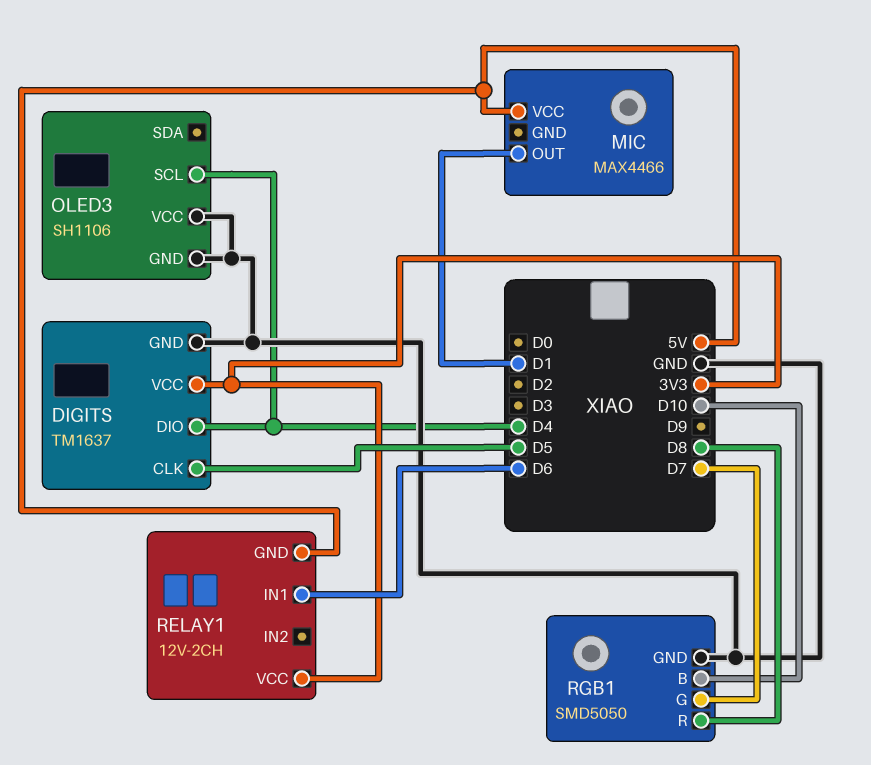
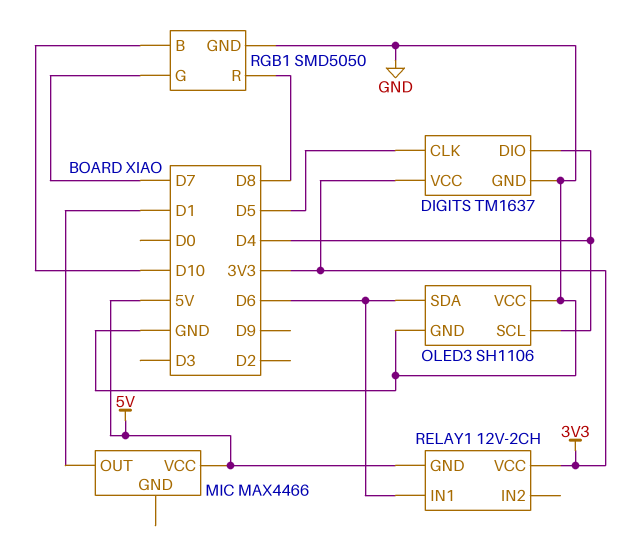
OLED3 pin SDA: none -> D6

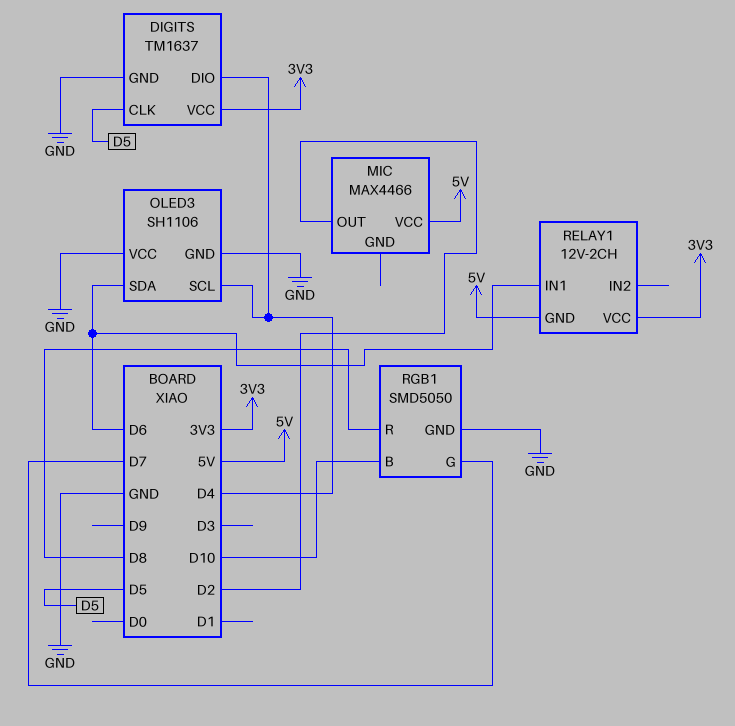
MIC pin OUT: D1 -> D2

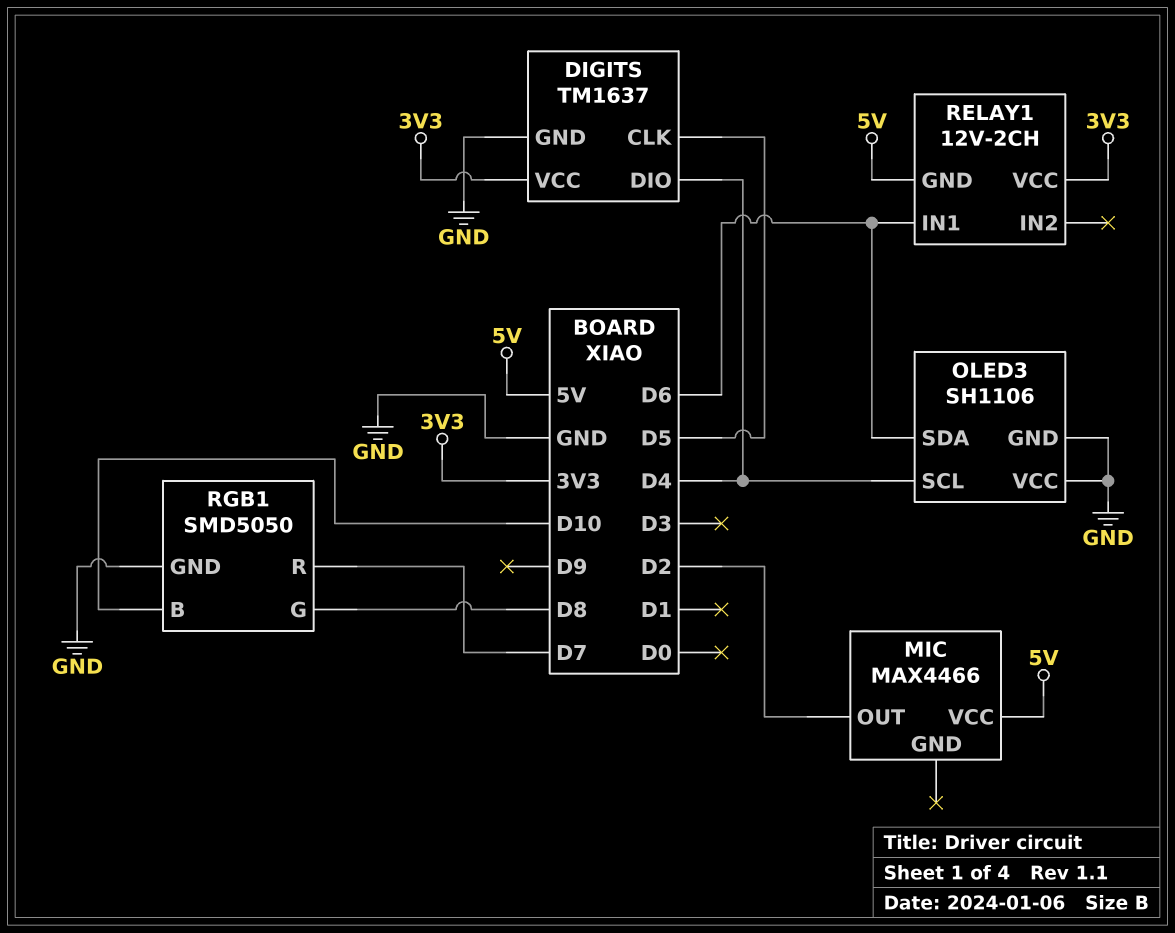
RGB1 pin G: D7 -> D8
RGB1 pin R: D8 -> D7

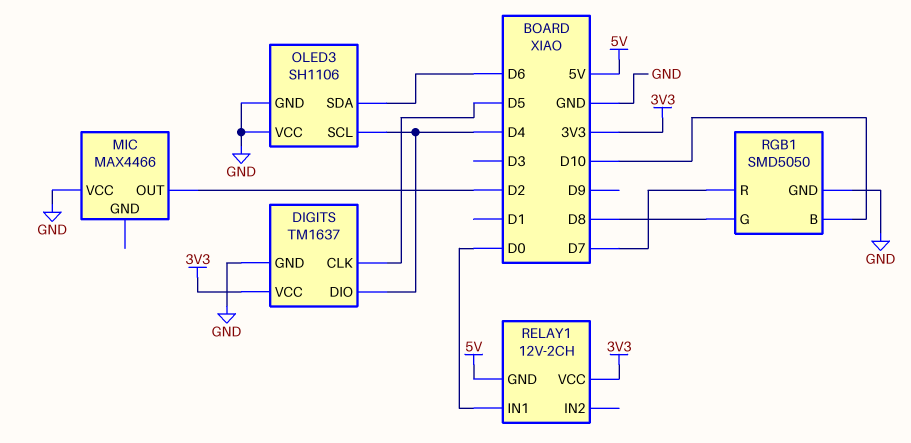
MIC pin VCC: 5V -> GND
RELAY1 pin IN1: D6 -> D0

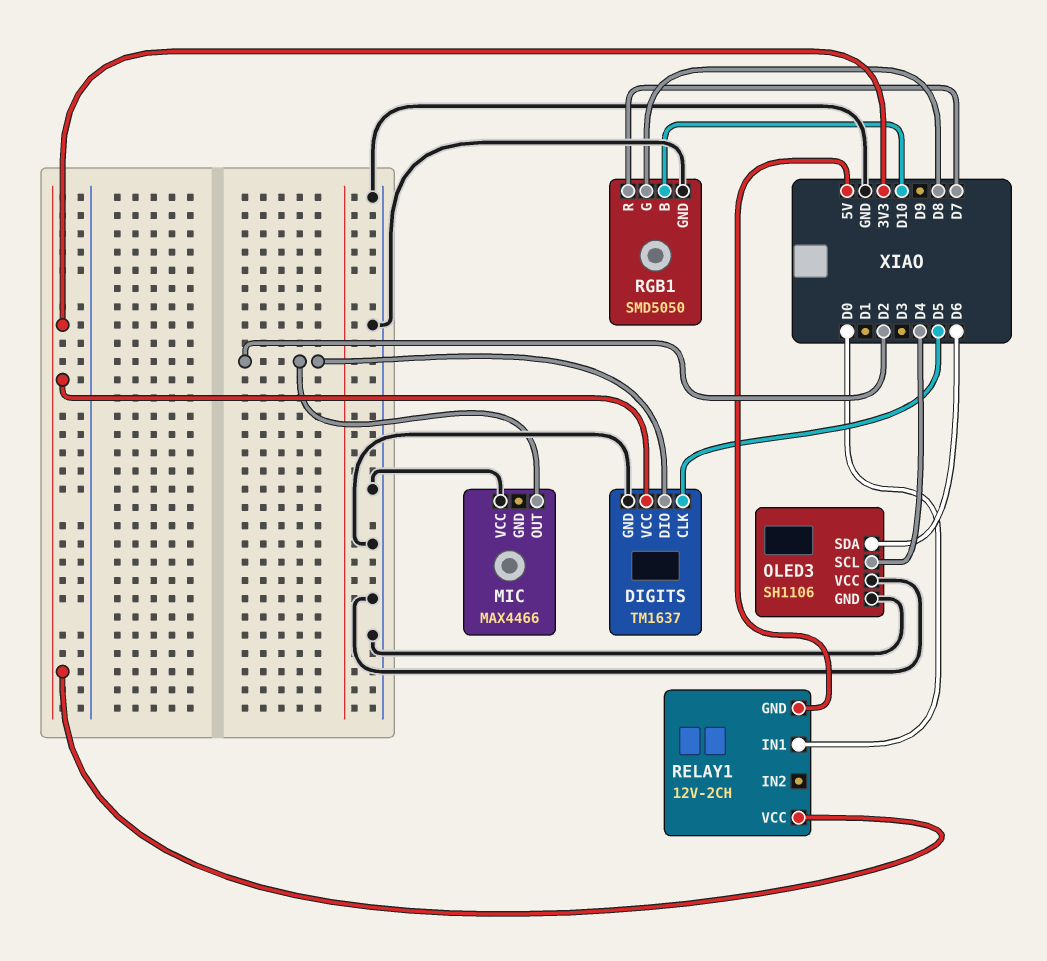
DIGITS pin DIO: D4 -> D2

